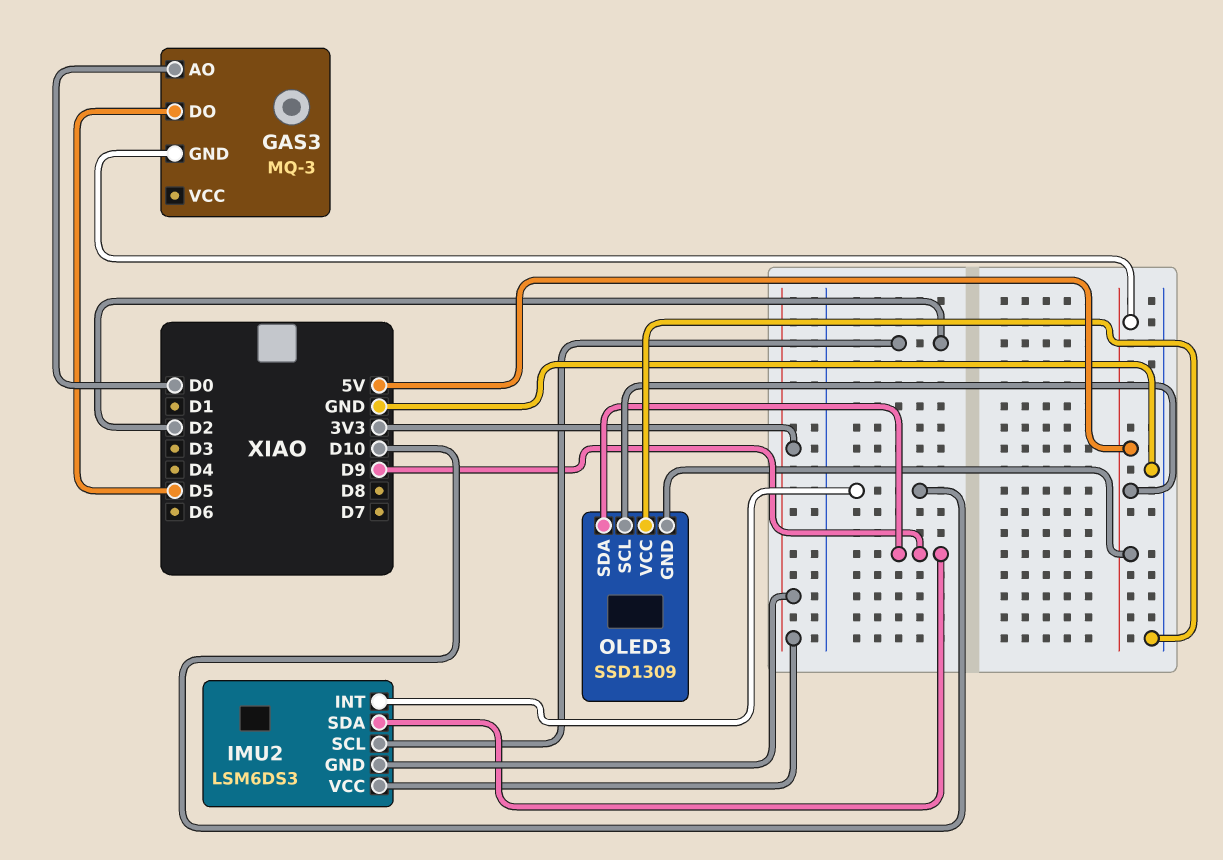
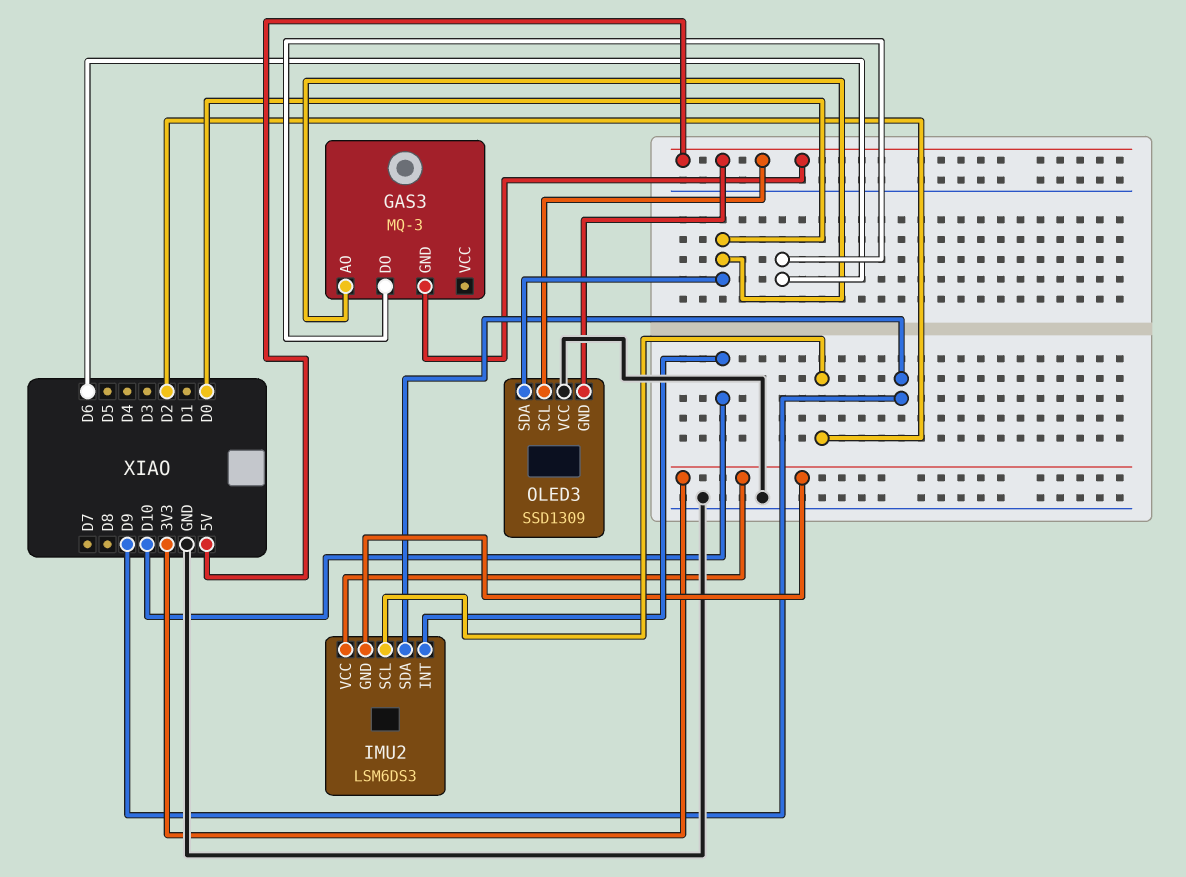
GAS3 pin DO: D5 -> D6
OLED3 pin SDA: D9 -> D0

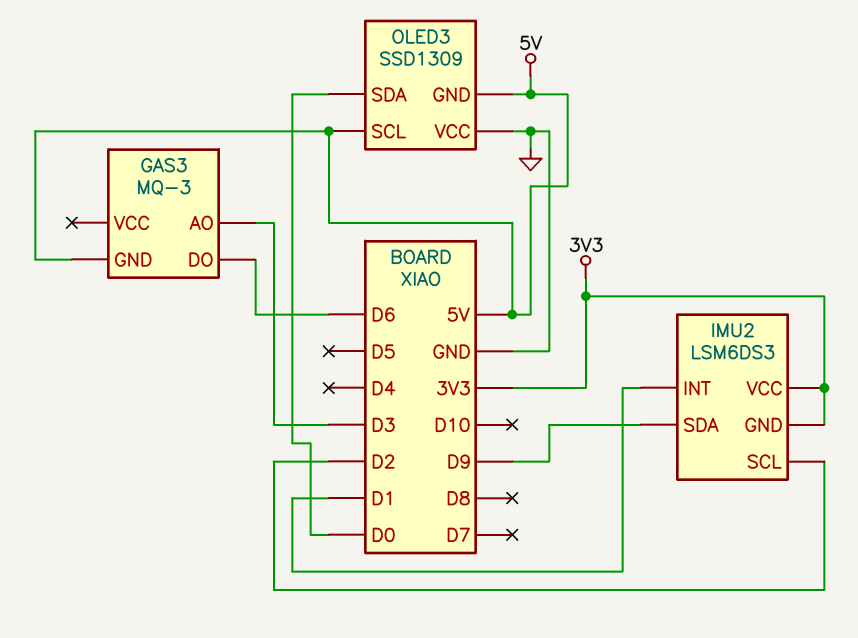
GAS3 pin AO: D0 -> D3
IMU2 pin INT: D10 -> D1

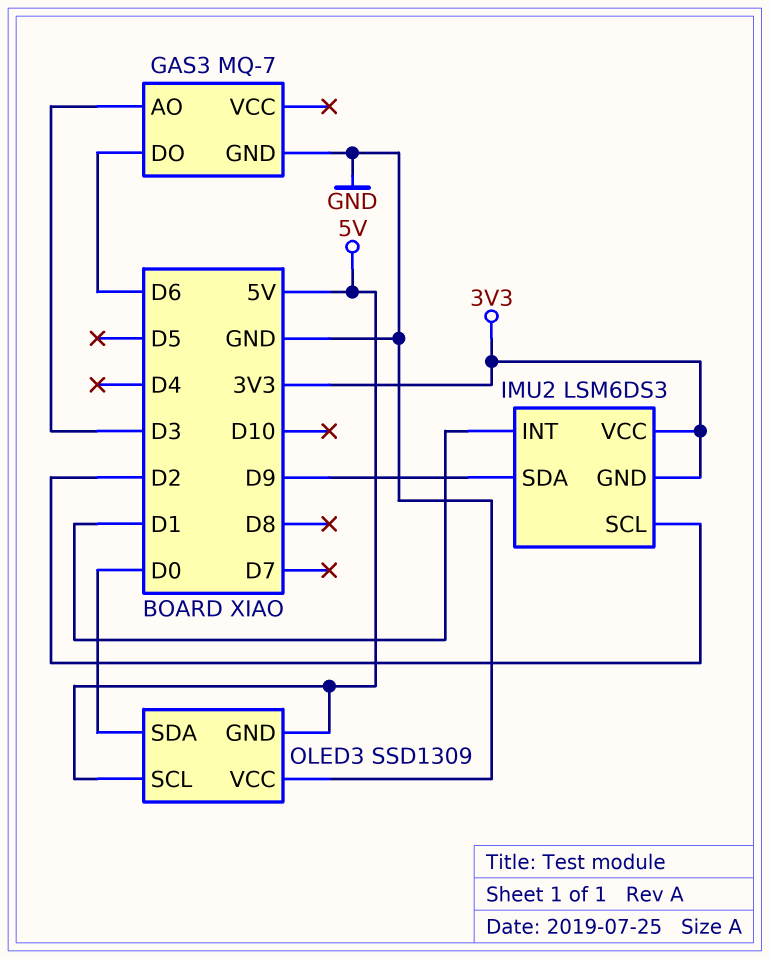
GAS3: MQ-3 -> MQ-7
GAS3 pin GND: 5V -> GND

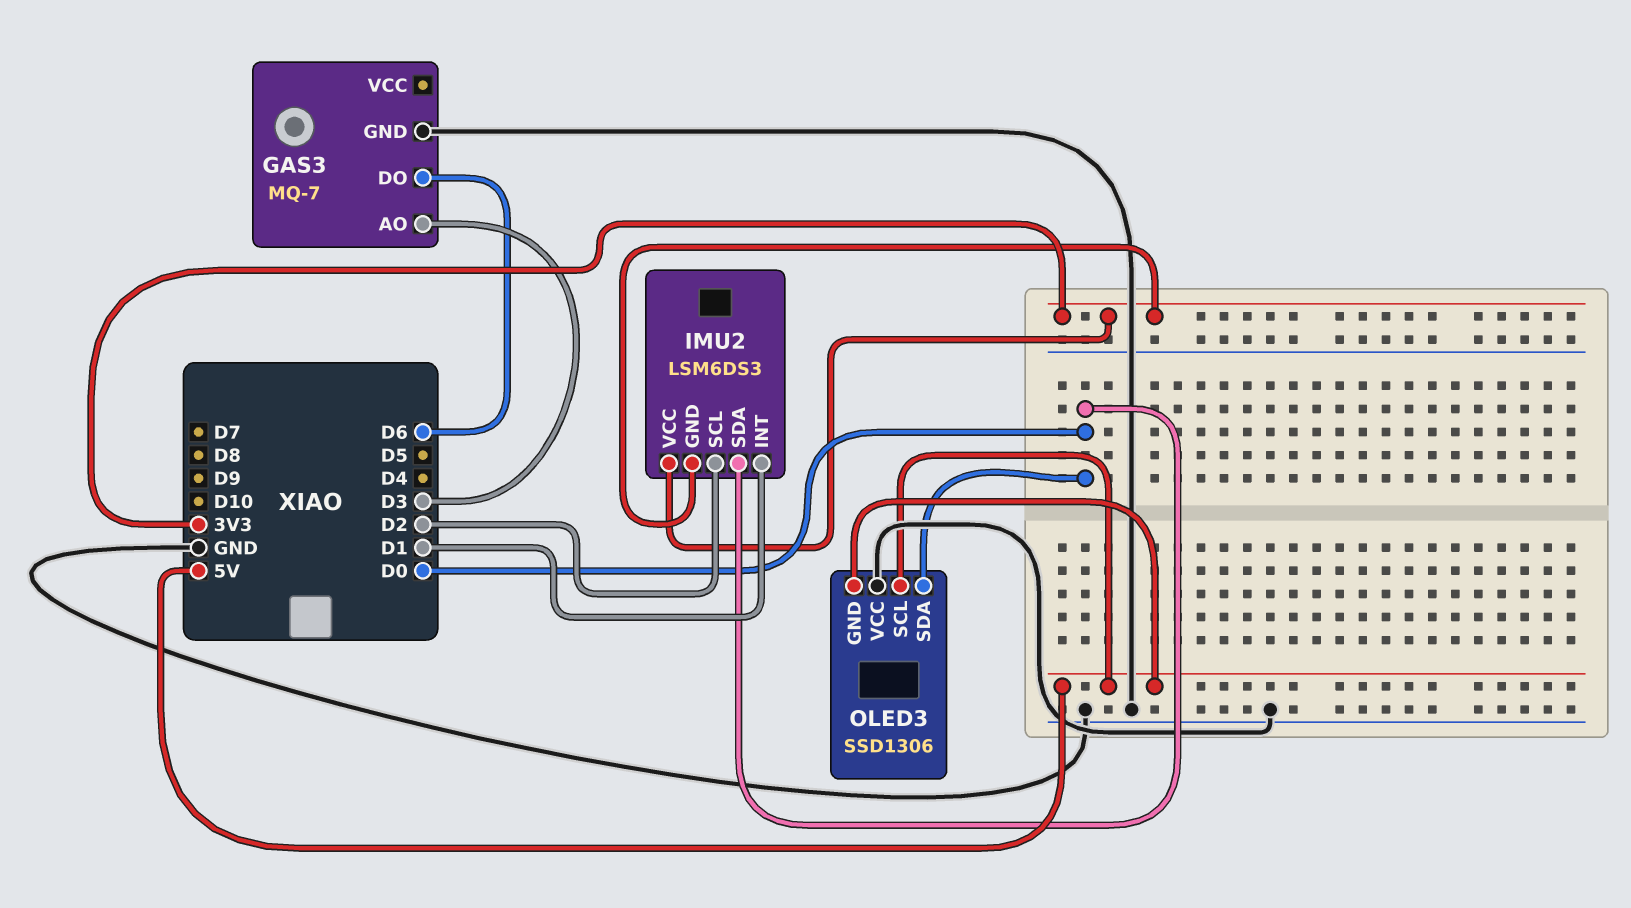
IMU2 pin SDA: D9 -> D0
OLED3: SSD1309 -> SSD1306

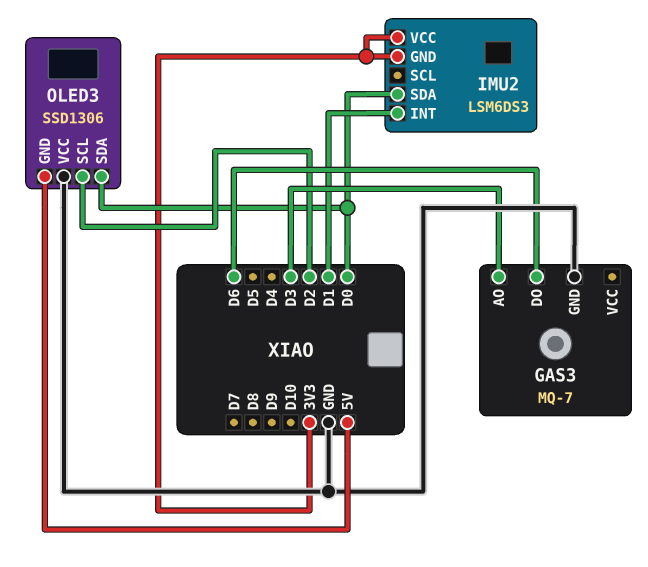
IMU2 pin SCL: D2 -> none
OLED3 pin SCL: 5V -> D2

